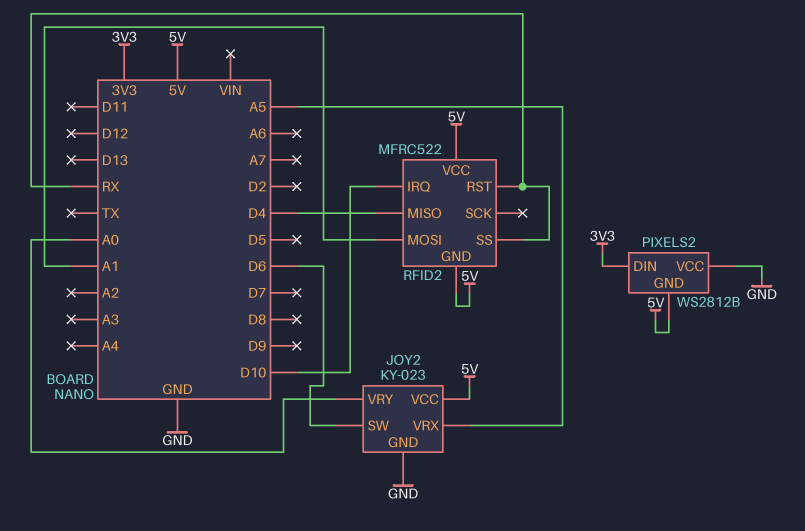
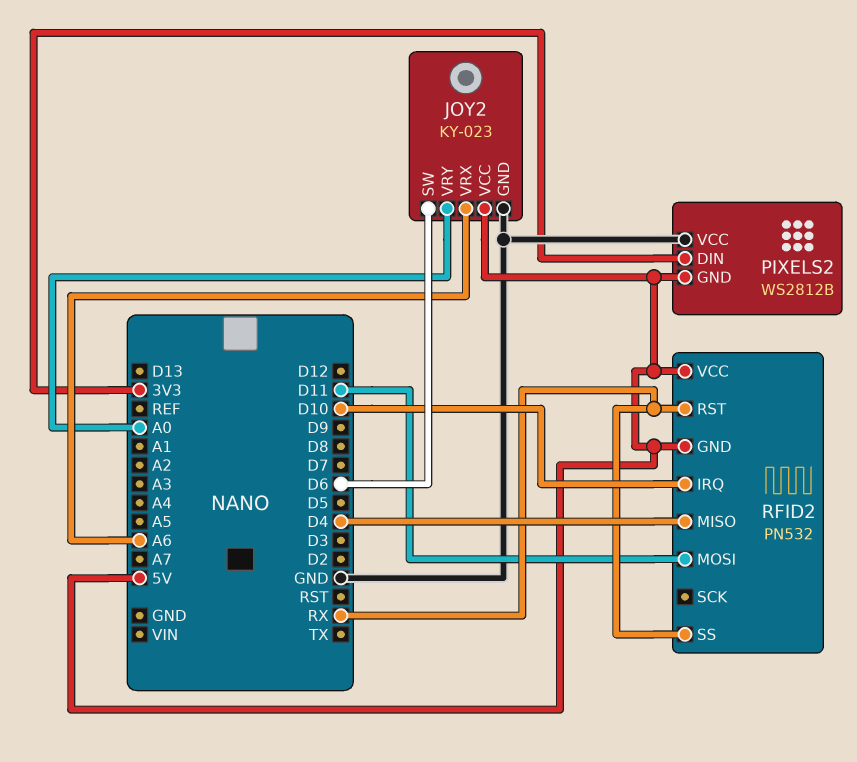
JOY2 pin VRX: A5 -> A6
RFID2: MFRC522 -> PN532
RFID2 pin MOSI: A1 -> D11

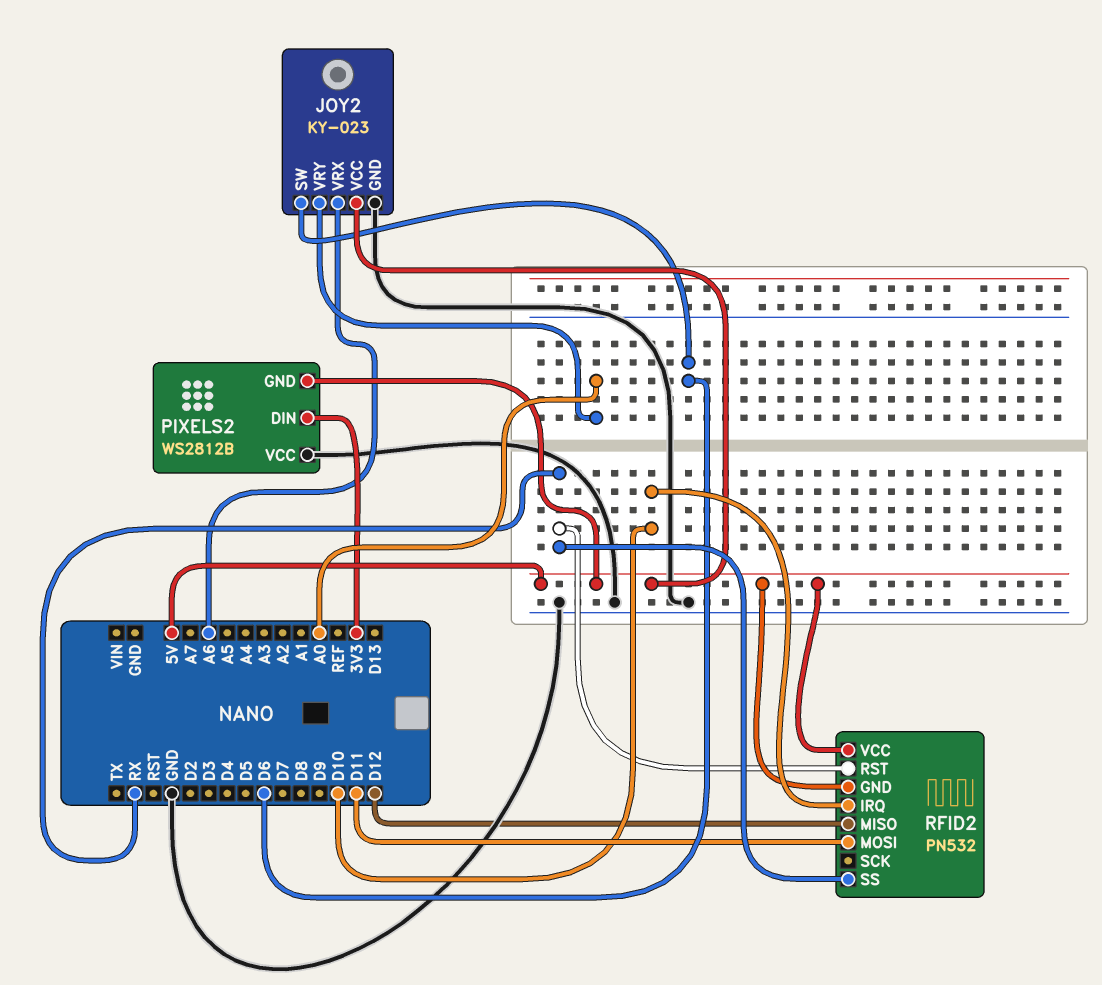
RFID2 pin MISO: D4 -> D12

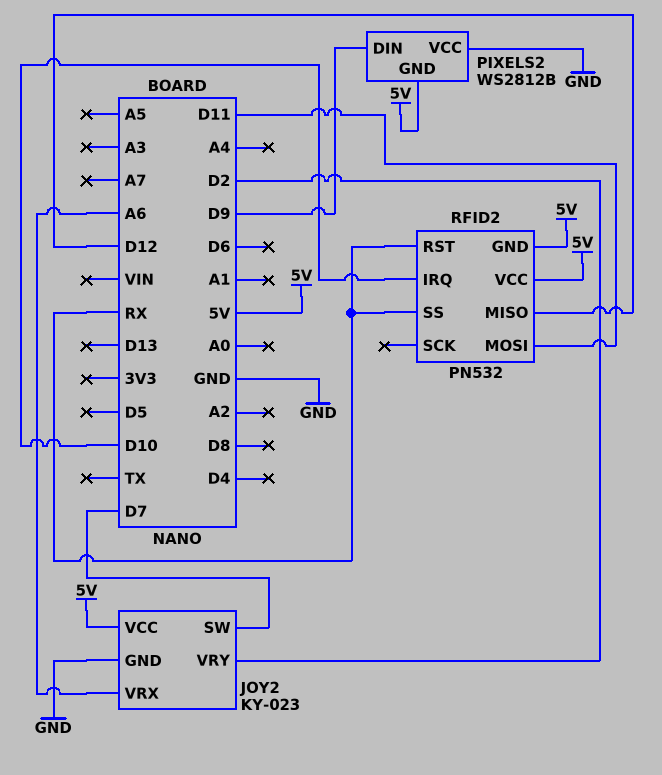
JOY2 pin SW: D6 -> D7
JOY2 pin VRY: A0 -> D2
PIXELS2 pin DIN: 3V3 -> D9

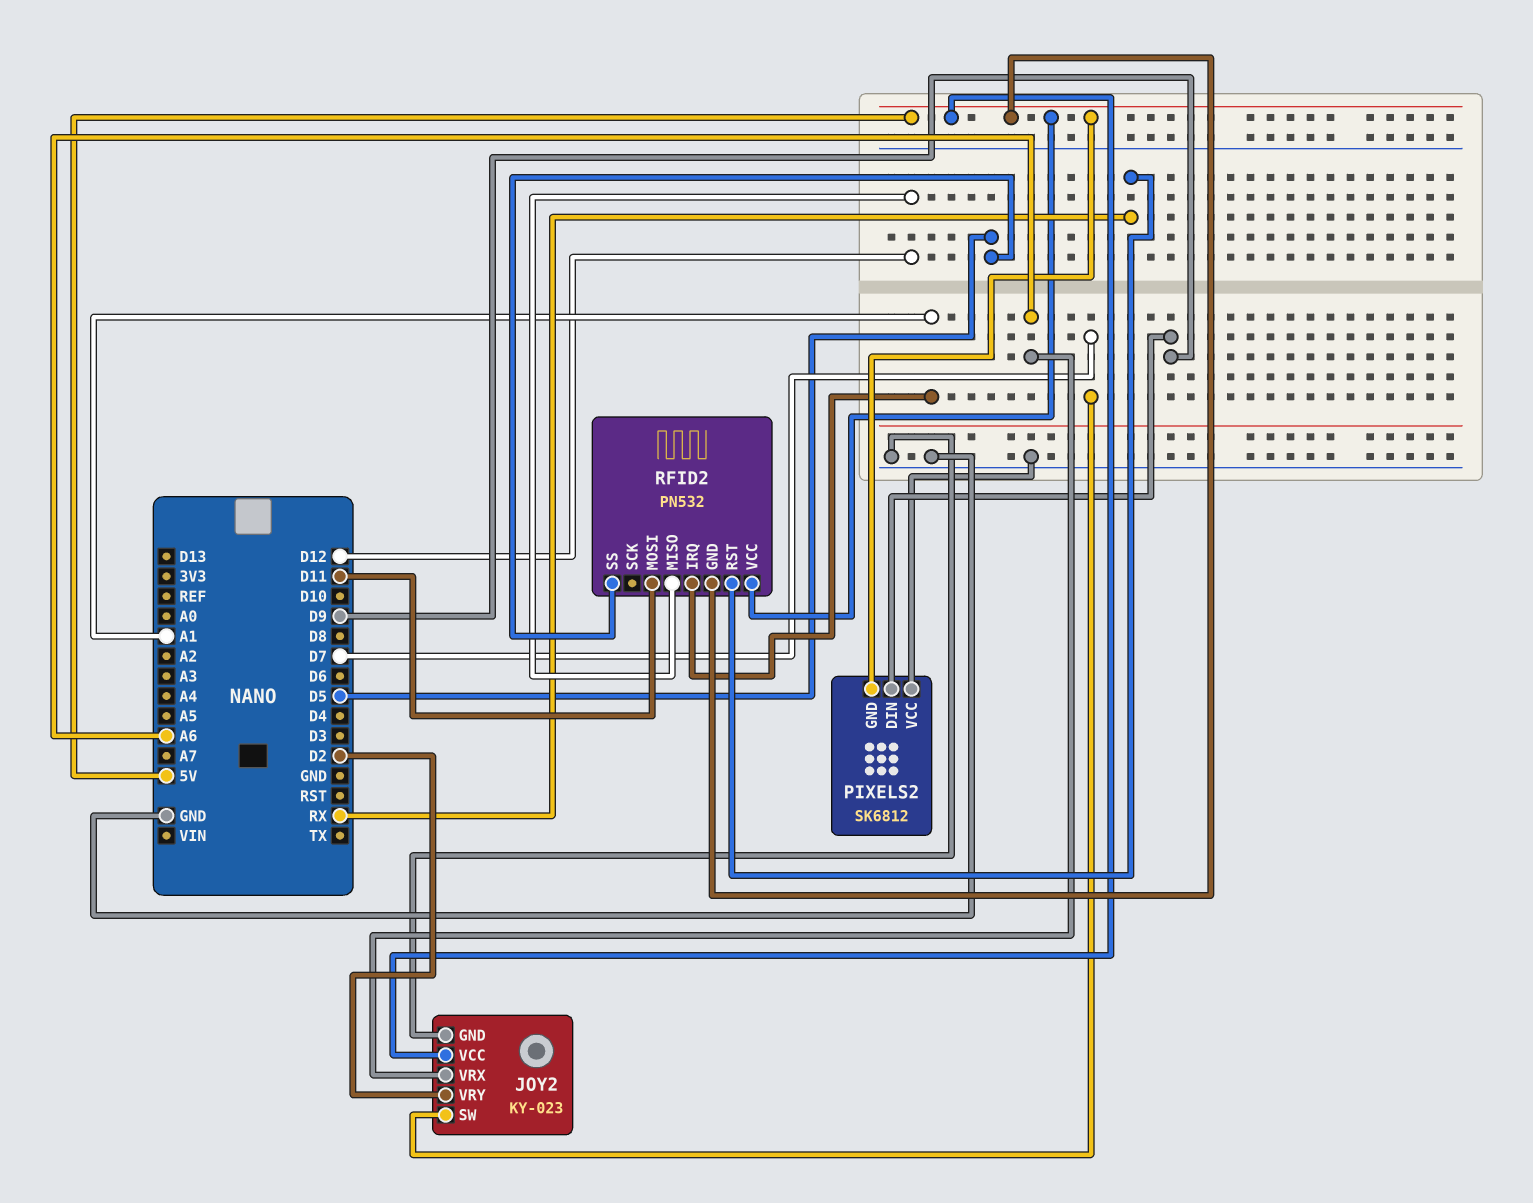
PIXELS2: WS2812B -> SK6812
RFID2 pin IRQ: D10 -> A1
RFID2 pin SS: RX -> D5

